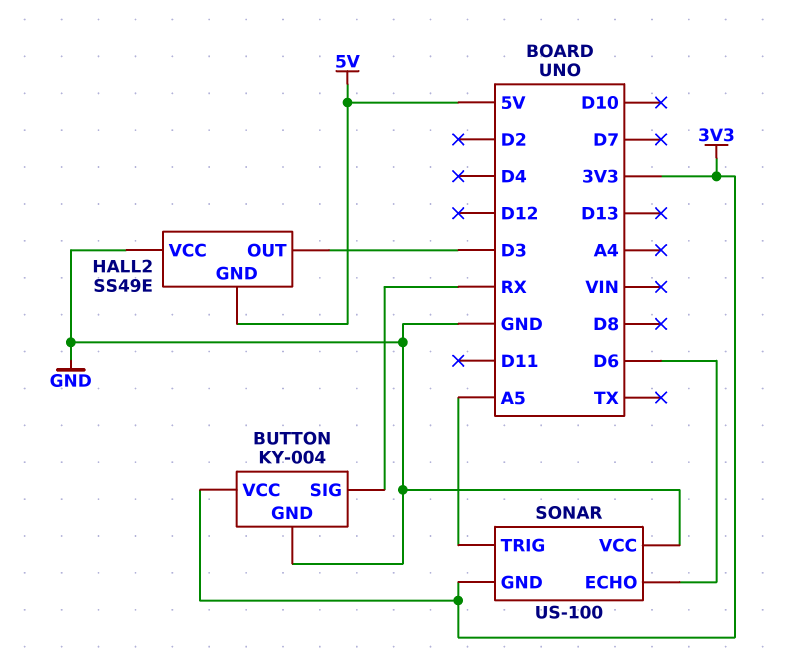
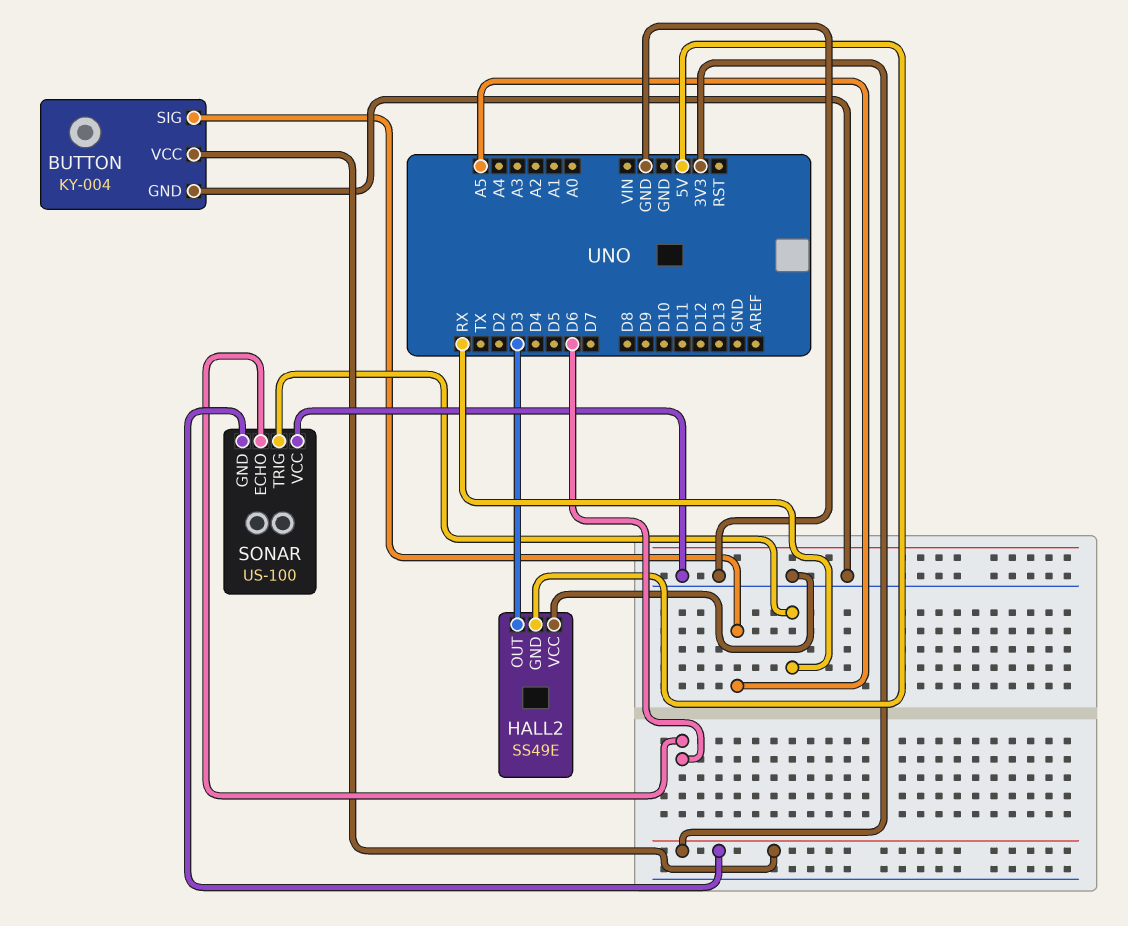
BUTTON pin SIG: RX -> A5
SONAR pin TRIG: A5 -> RX

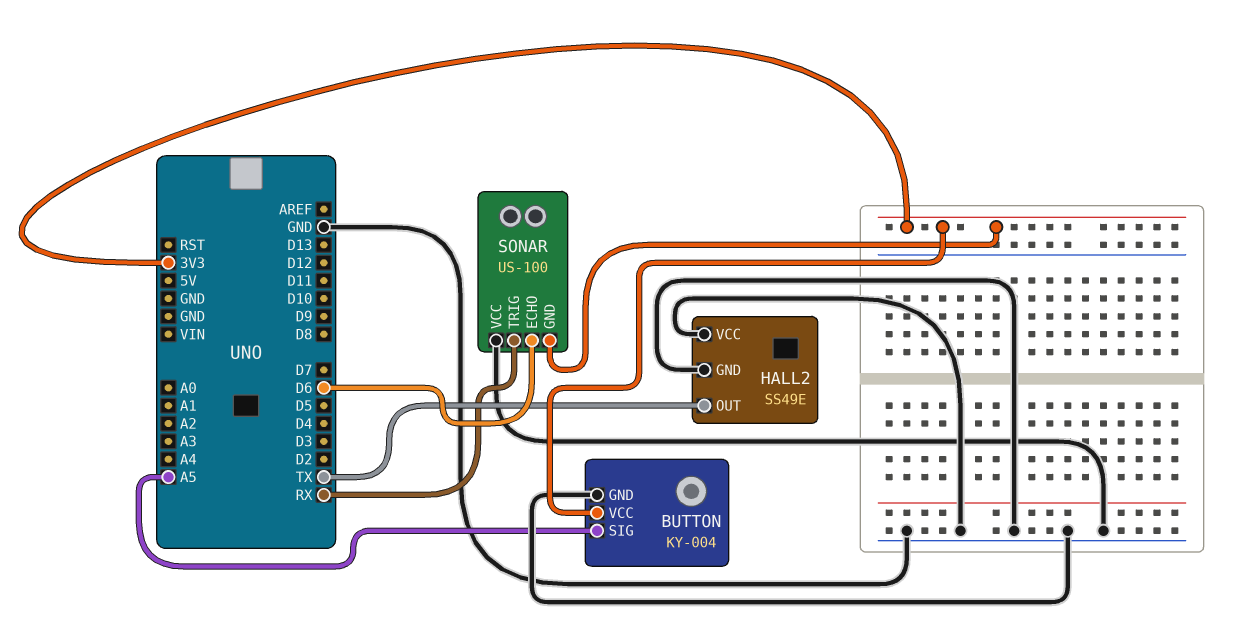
HALL2 pin GND: 5V -> GND
HALL2 pin OUT: D3 -> TX

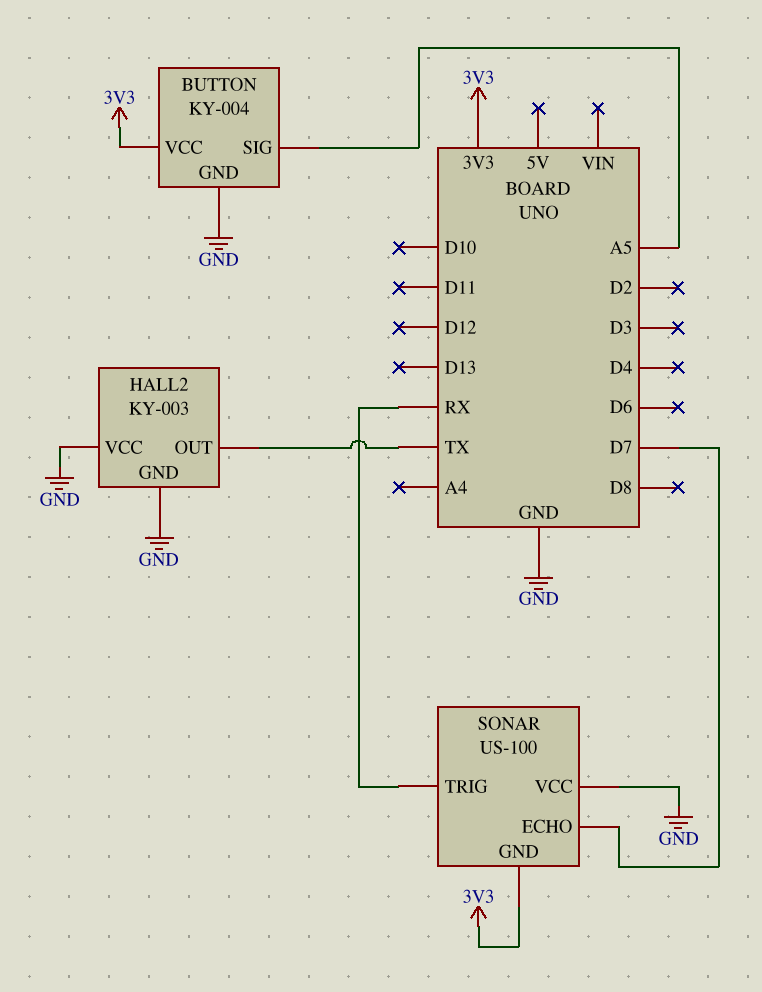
HALL2: SS49E -> KY-003
SONAR pin ECHO: D6 -> D7

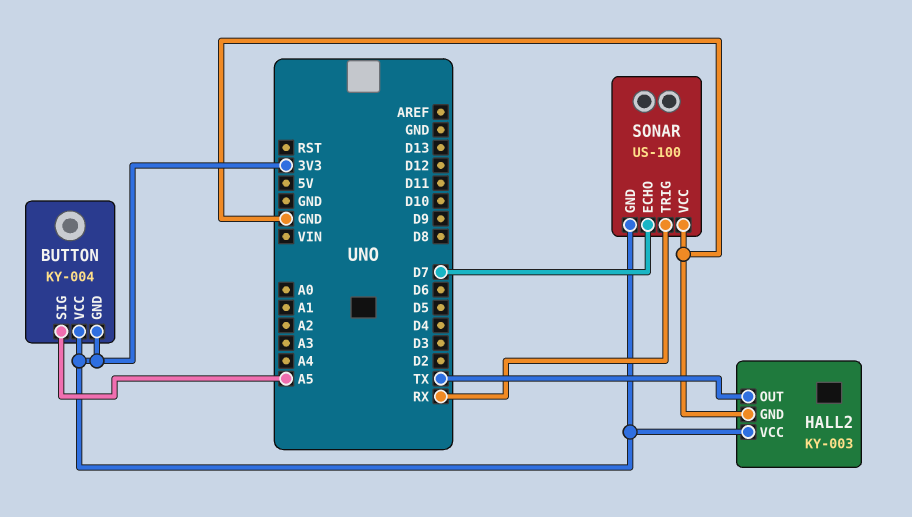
BUTTON pin GND: GND -> 3V3
HALL2 pin VCC: GND -> 3V3

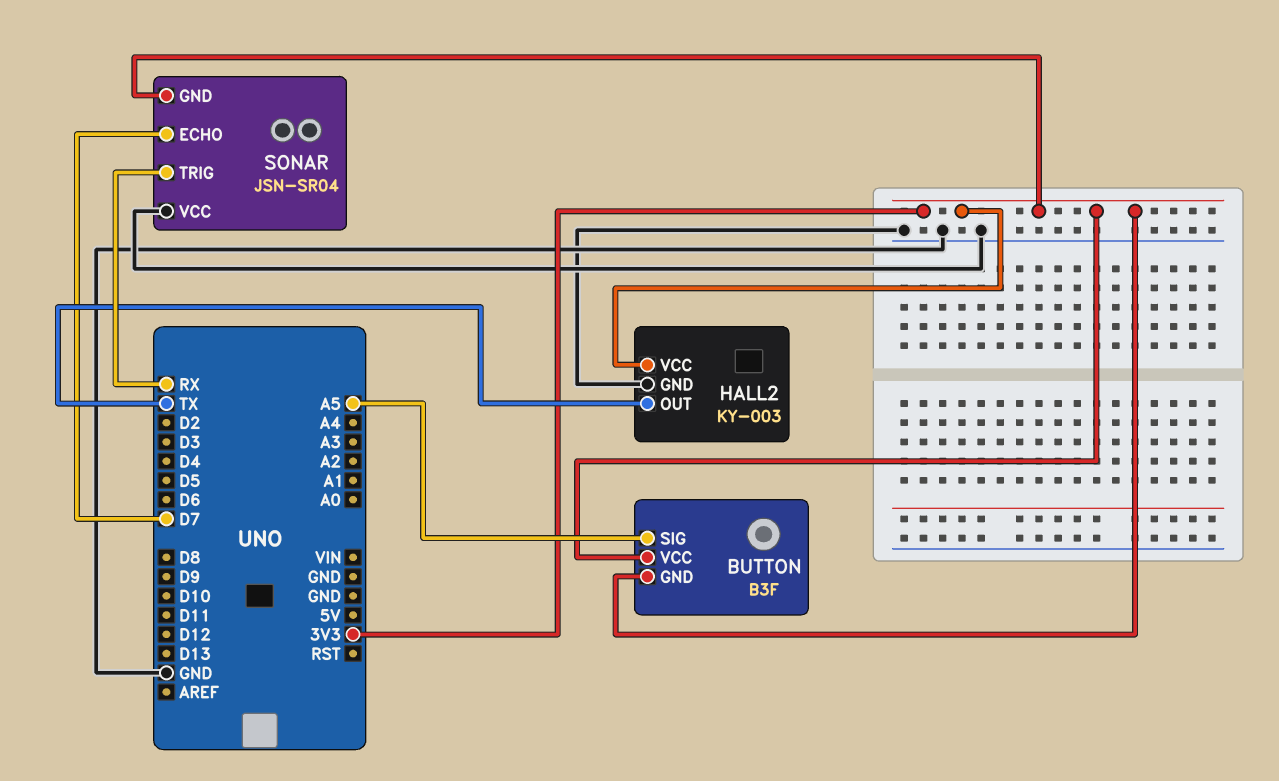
BUTTON: KY-004 -> B3F
SONAR: US-100 -> JSN-SR04

